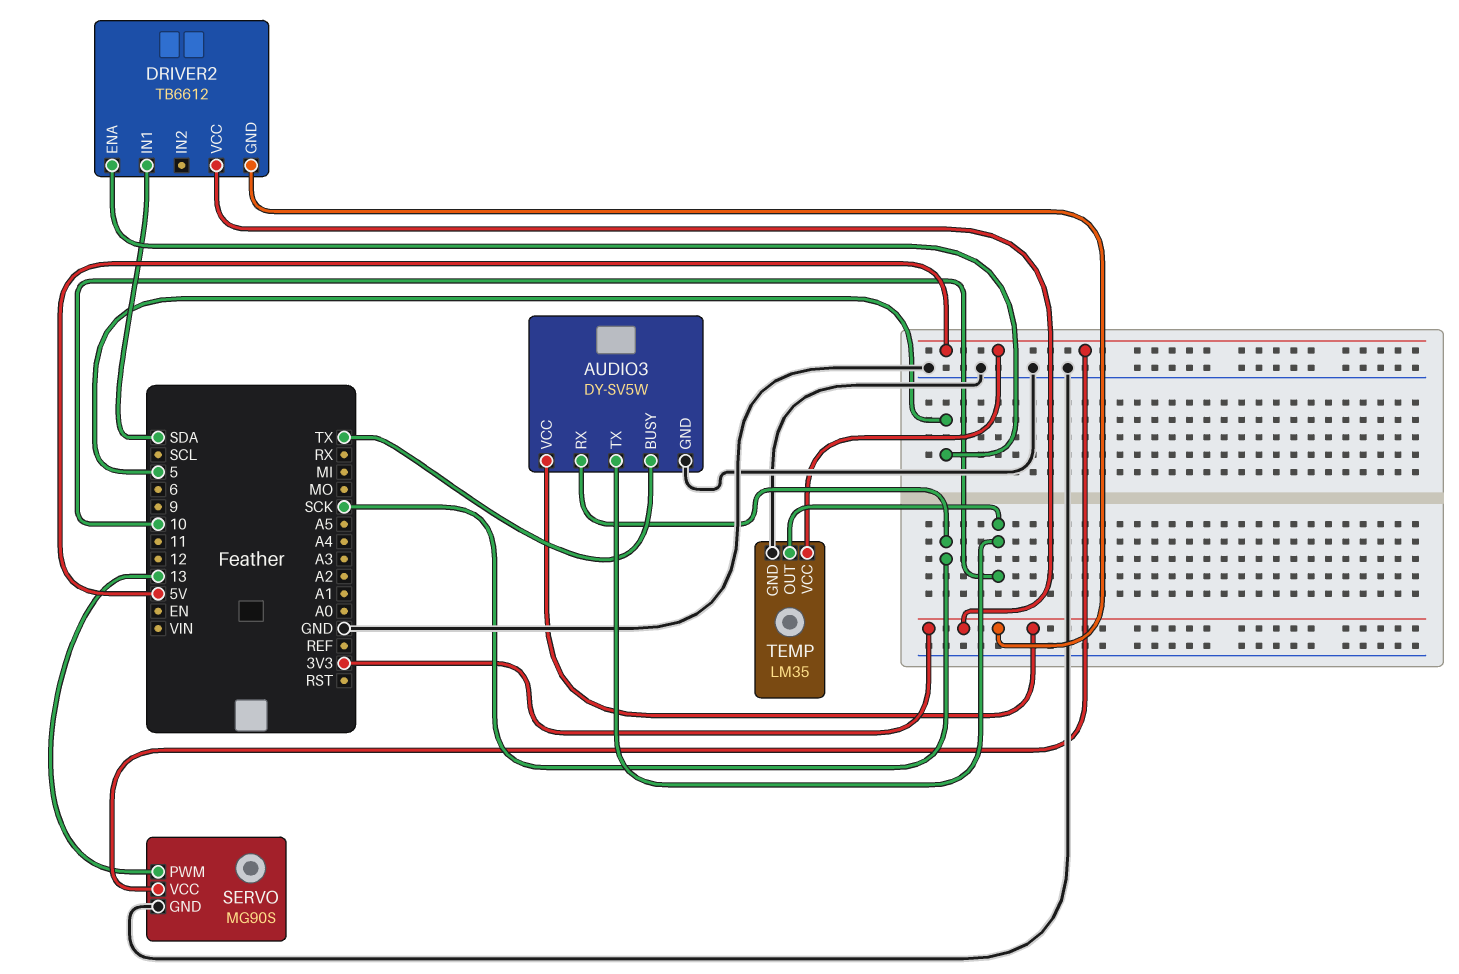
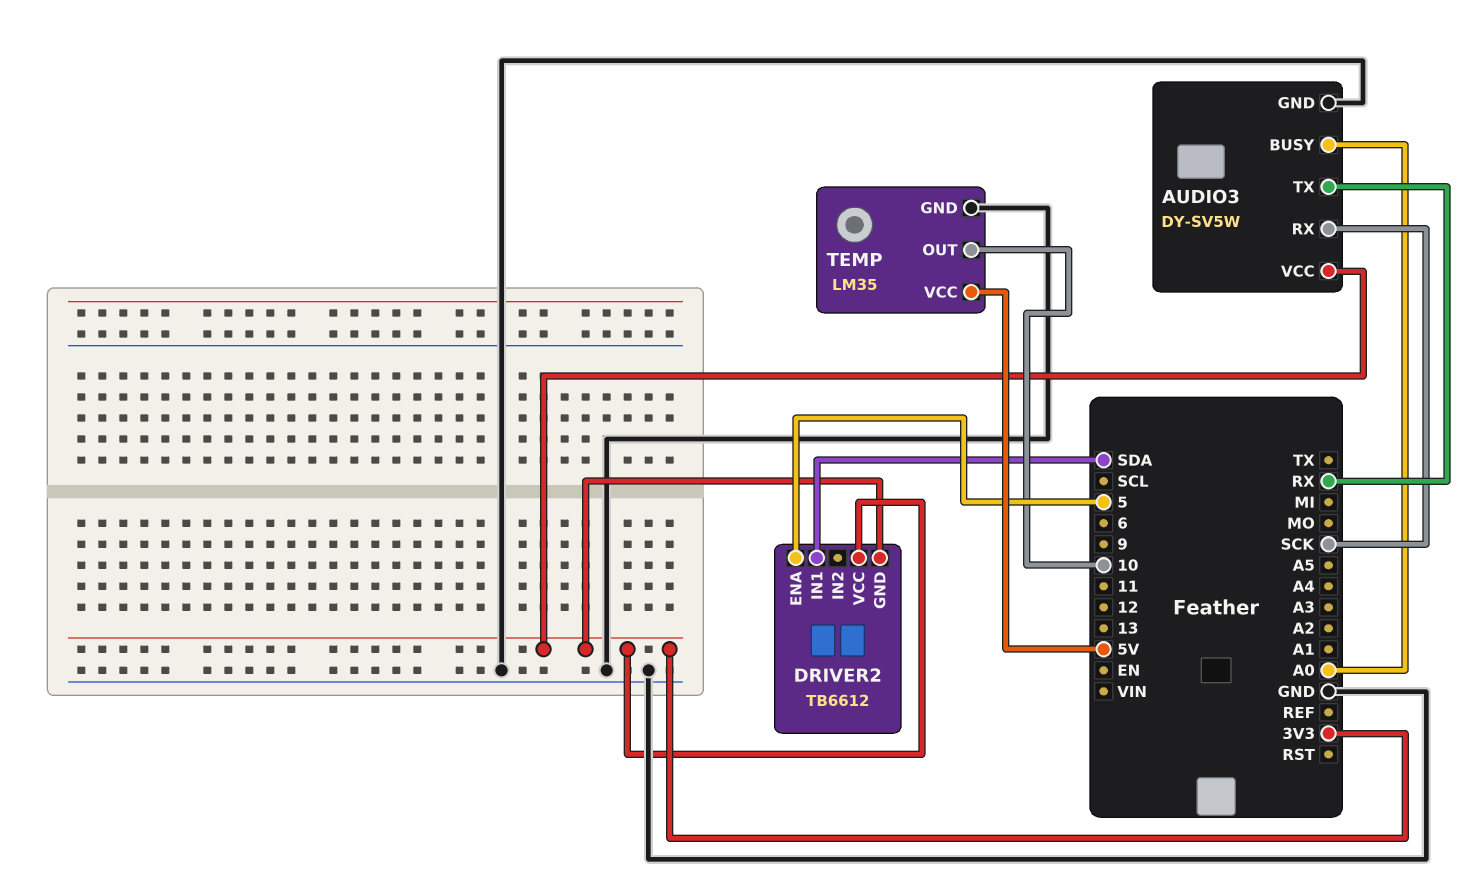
AUDIO3 pin BUSY: TX -> A0
AUDIO3 pin TX: 10 -> RX
SERVO: MG90S -> none
SERVO pin GND: GND -> none
SERVO pin PWM: 13 -> none
SERVO pin VCC: 5V -> none

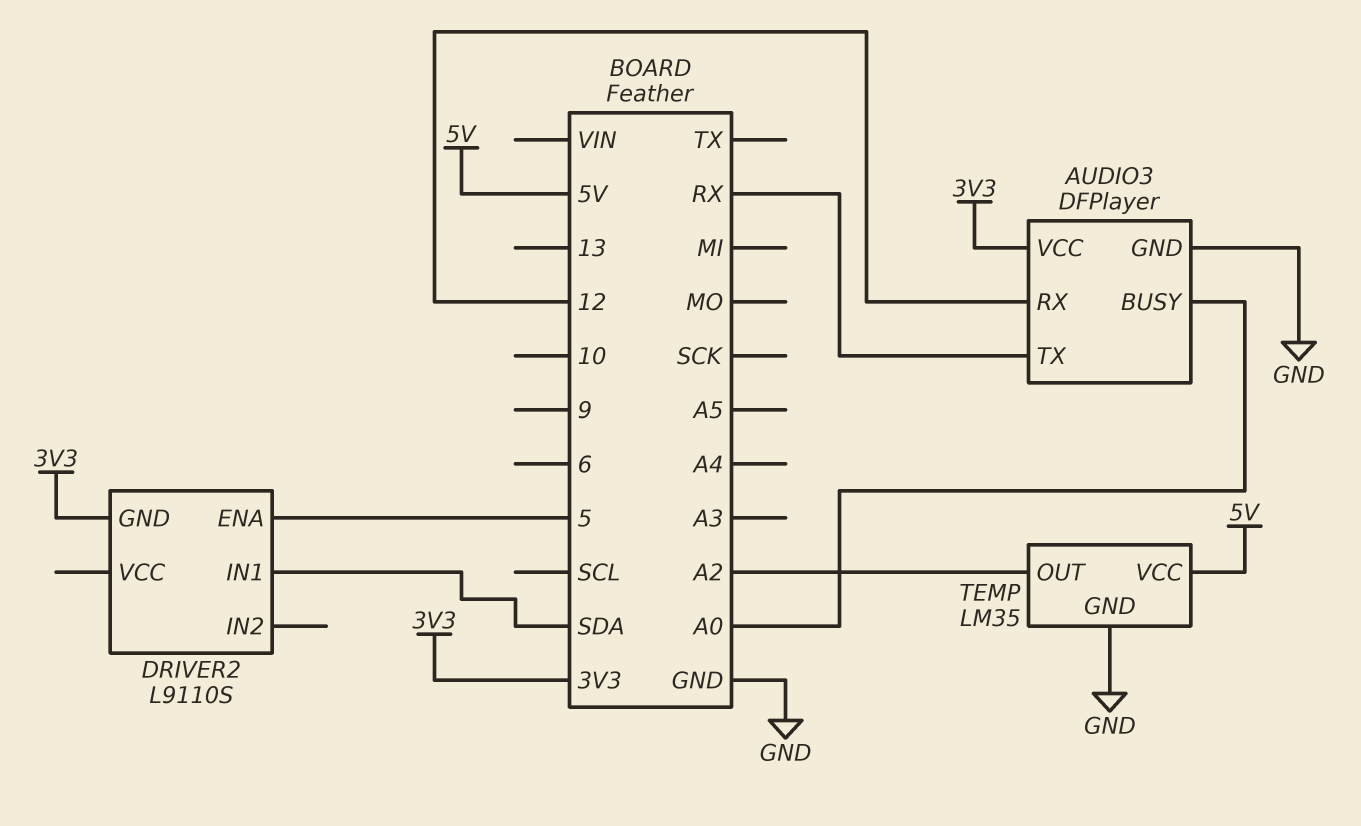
AUDIO3: DY-SV5W -> DFPlayer
AUDIO3 pin RX: SCK -> 12
DRIVER2: TB6612 -> L9110S
DRIVER2 pin VCC: 3V3 -> none
TEMP pin OUT: 10 -> A2

